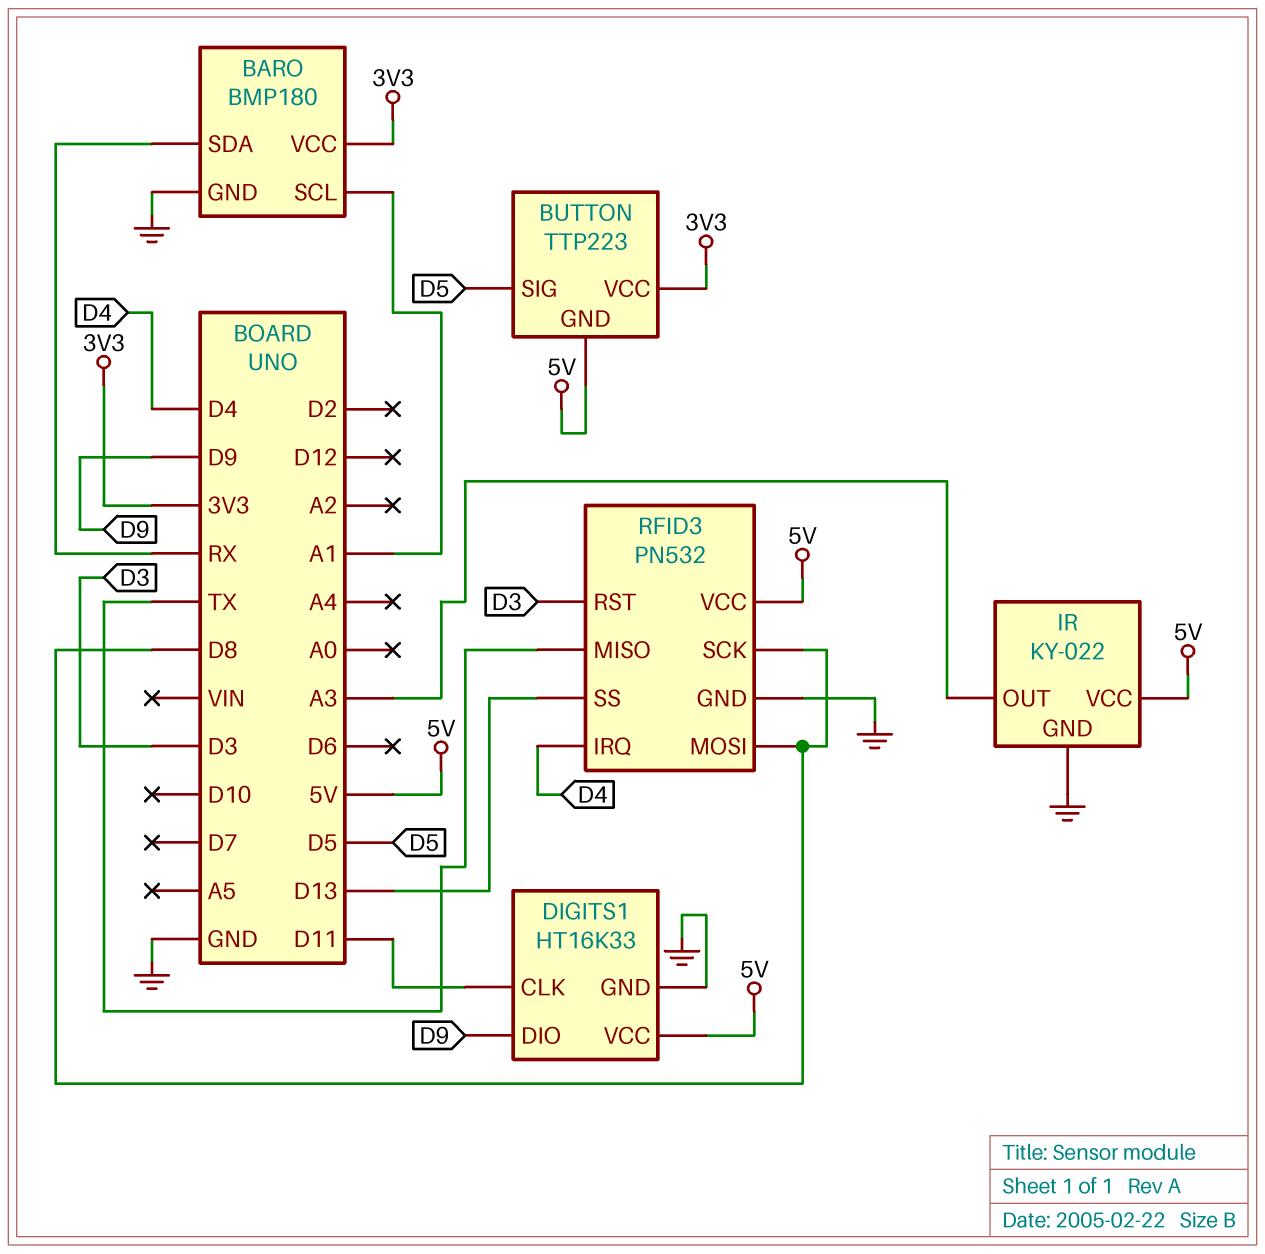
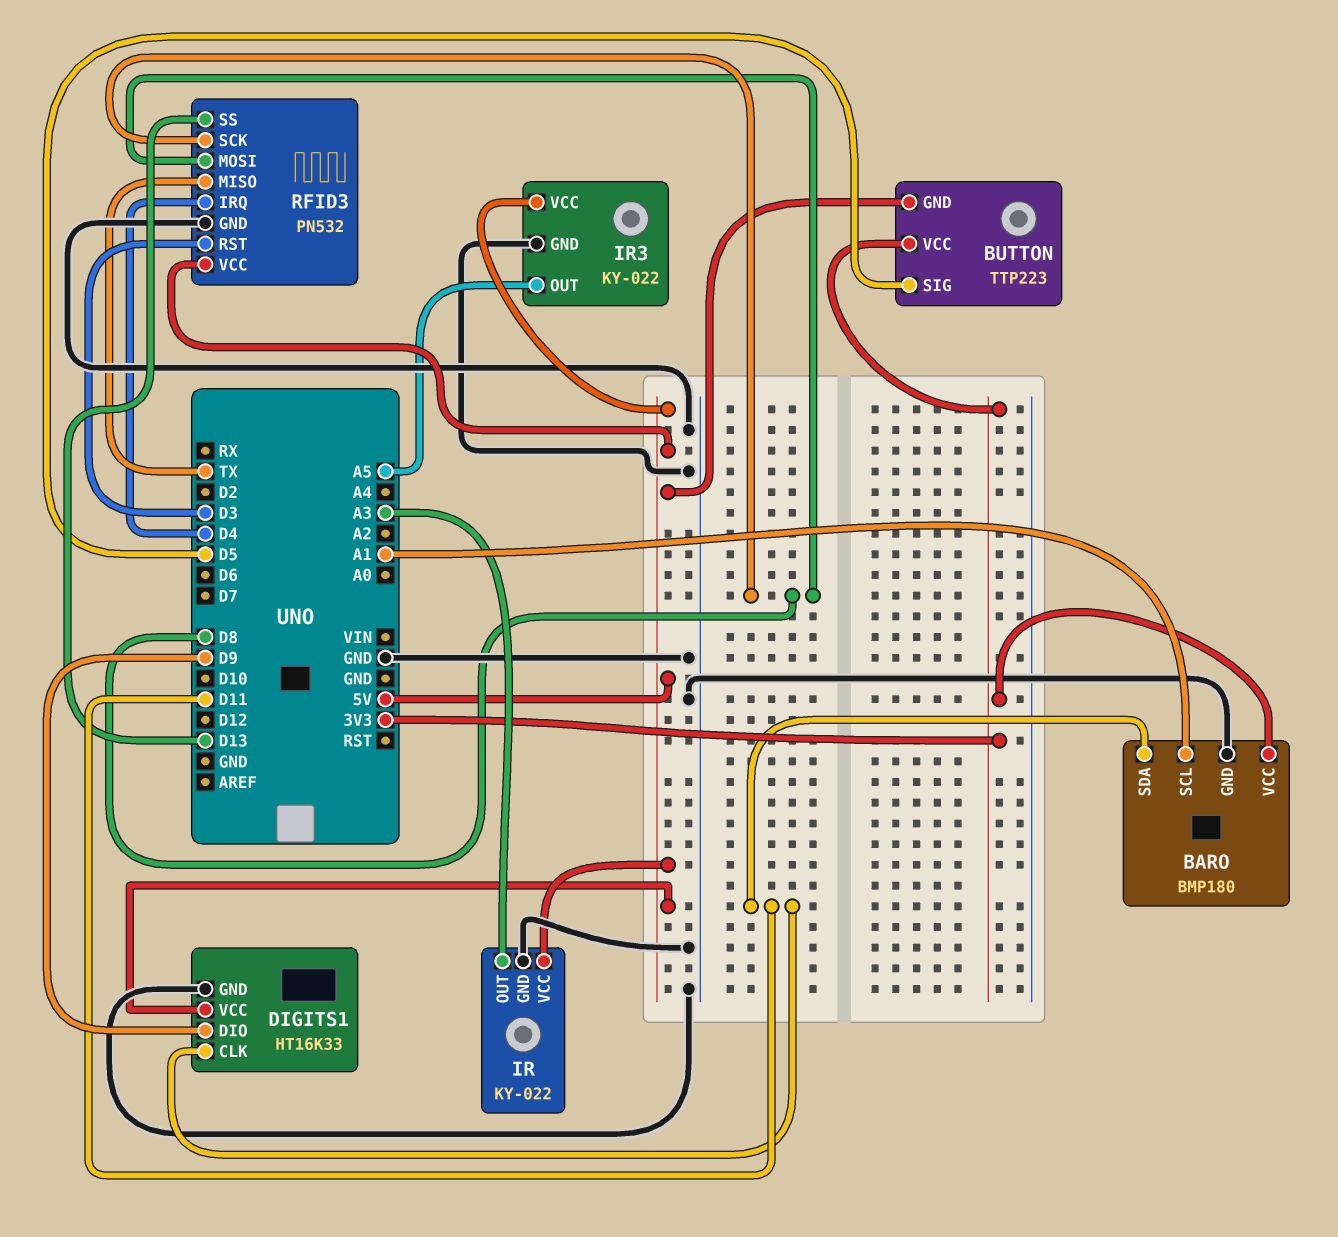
BARO pin SDA: RX -> D11
IR3: none -> KY-022
IR3 pin GND: none -> GND
IR3 pin OUT: none -> A5
IR3 pin VCC: none -> 5V

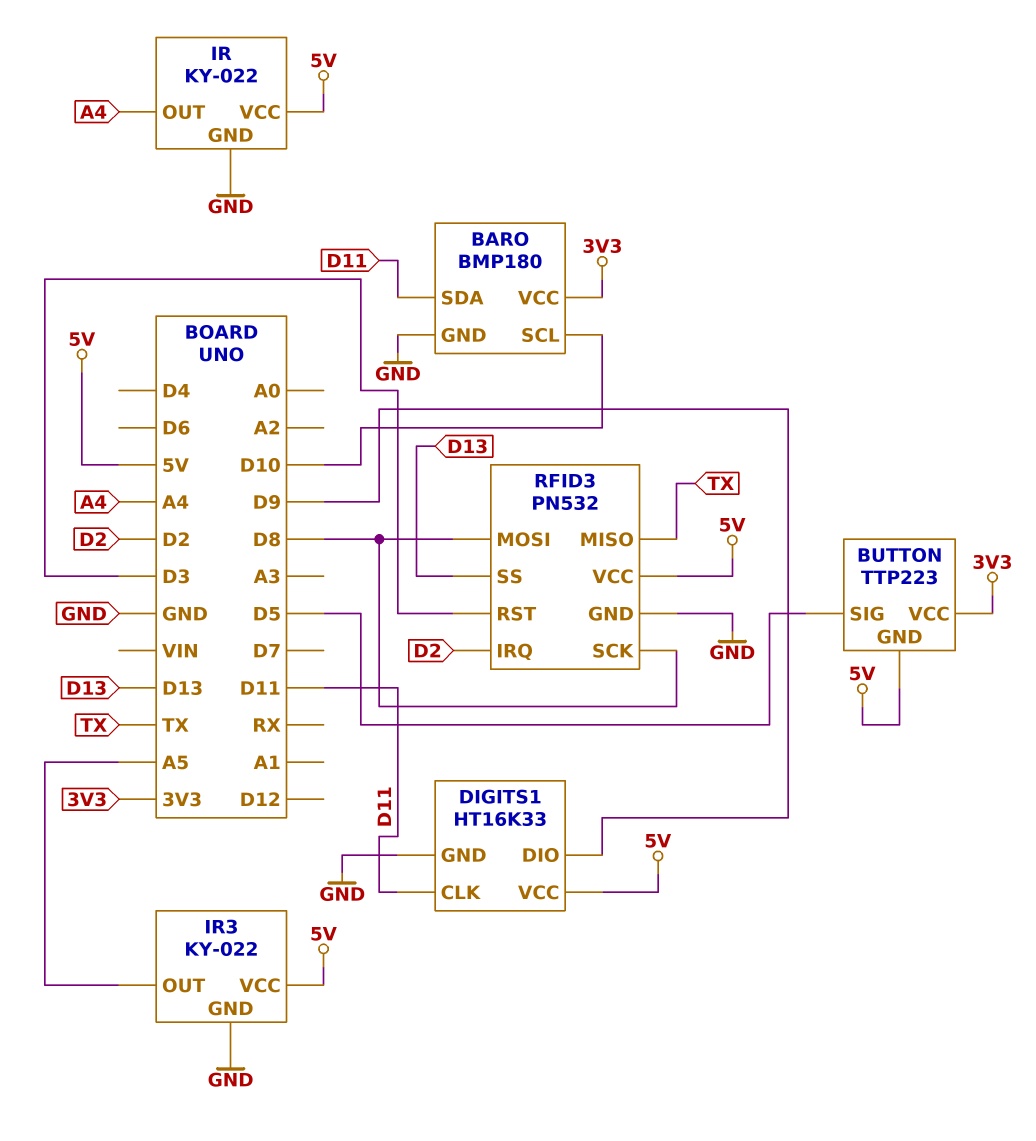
BARO pin SCL: A1 -> D10
IR pin OUT: A3 -> A4
RFID3 pin IRQ: D4 -> D2

